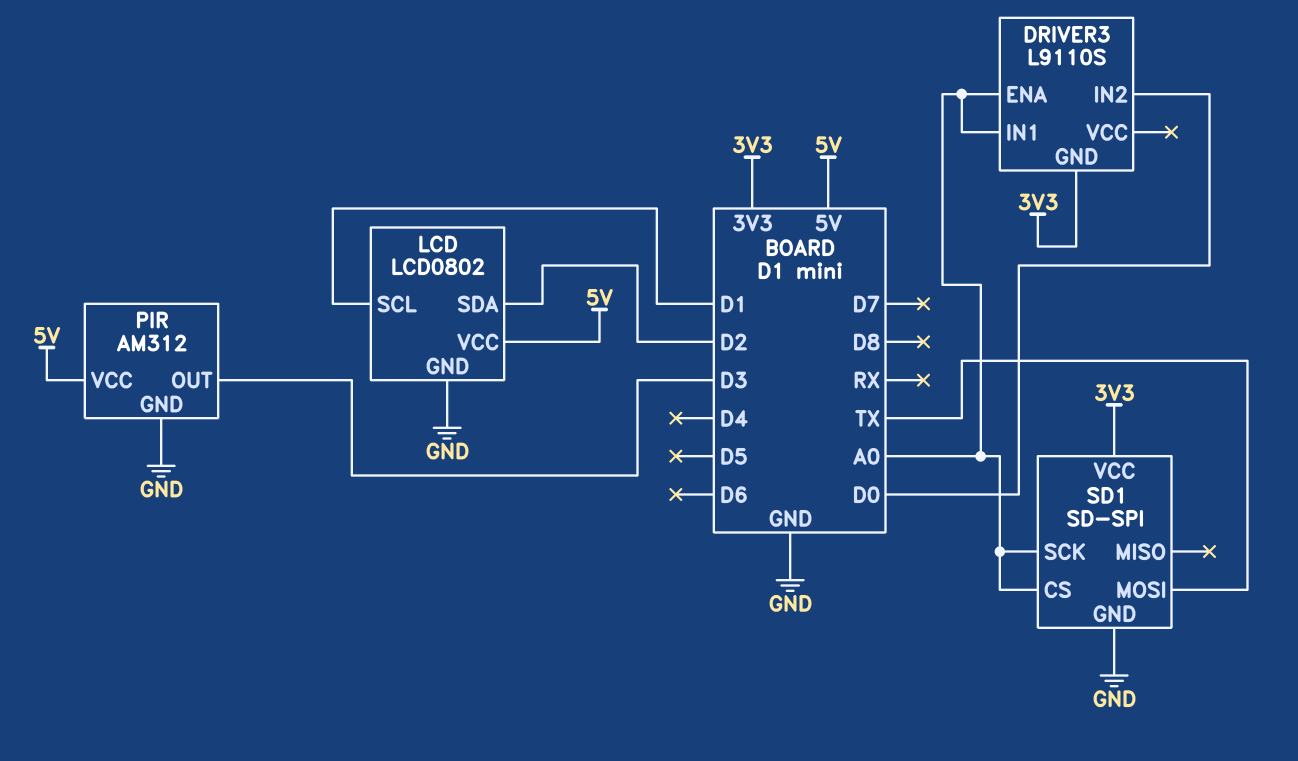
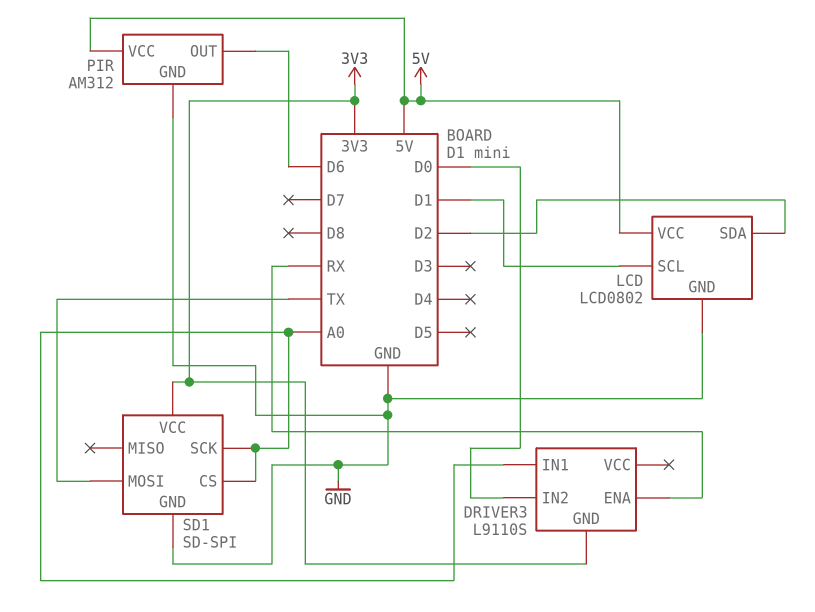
DRIVER3 pin ENA: A0 -> RX
PIR pin OUT: D3 -> D6

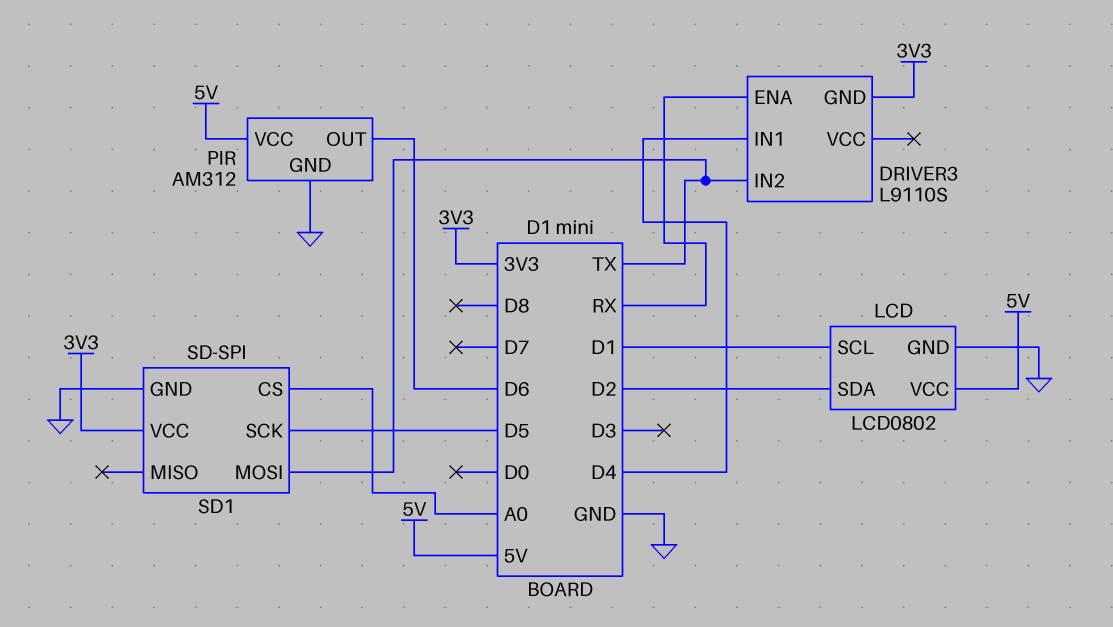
DRIVER3 pin IN1: A0 -> D4
DRIVER3 pin IN2: D0 -> TX
SD1 pin SCK: A0 -> D5

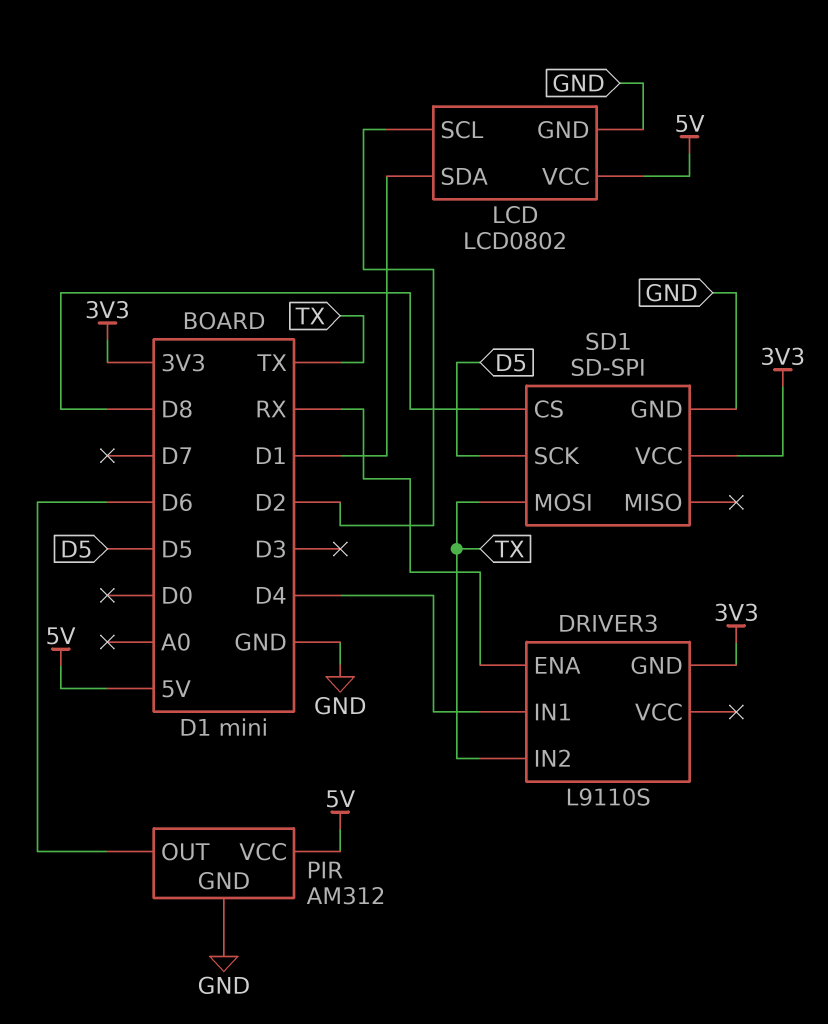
LCD pin SCL: D1 -> D2
LCD pin SDA: D2 -> D1
SD1 pin CS: A0 -> D8

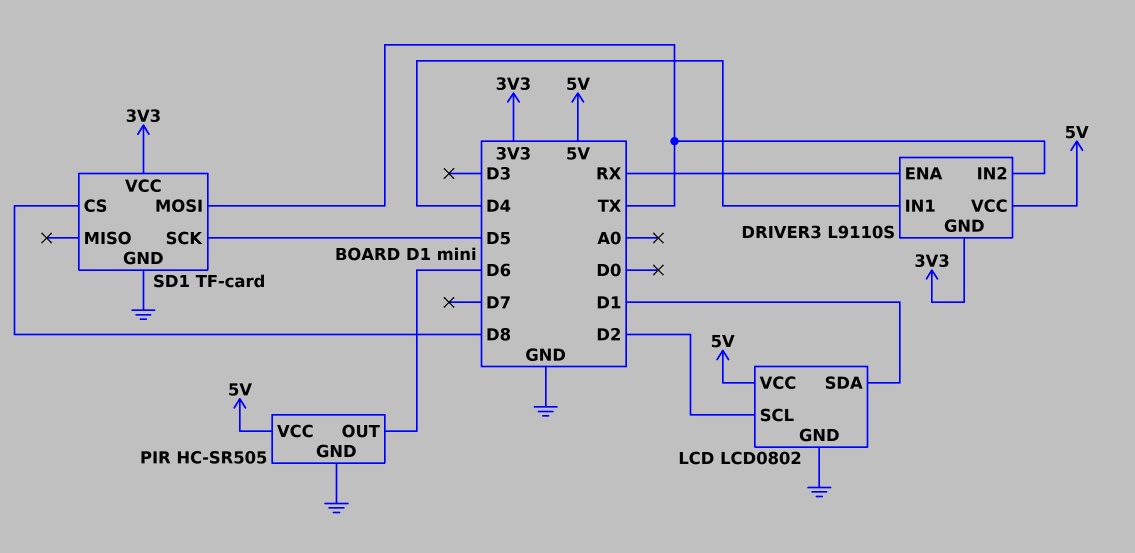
DRIVER3 pin VCC: none -> 5V
PIR: AM312 -> HC-SR505
SD1: SD-SPI -> TF-card

